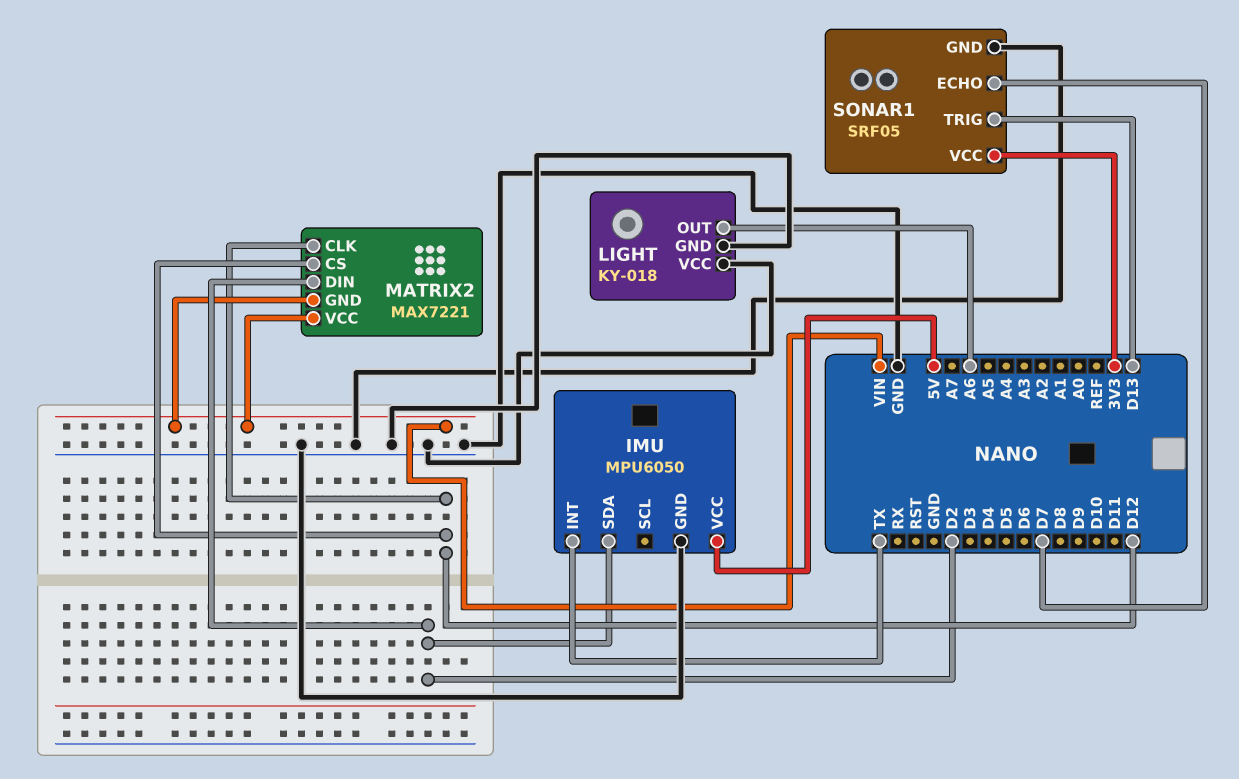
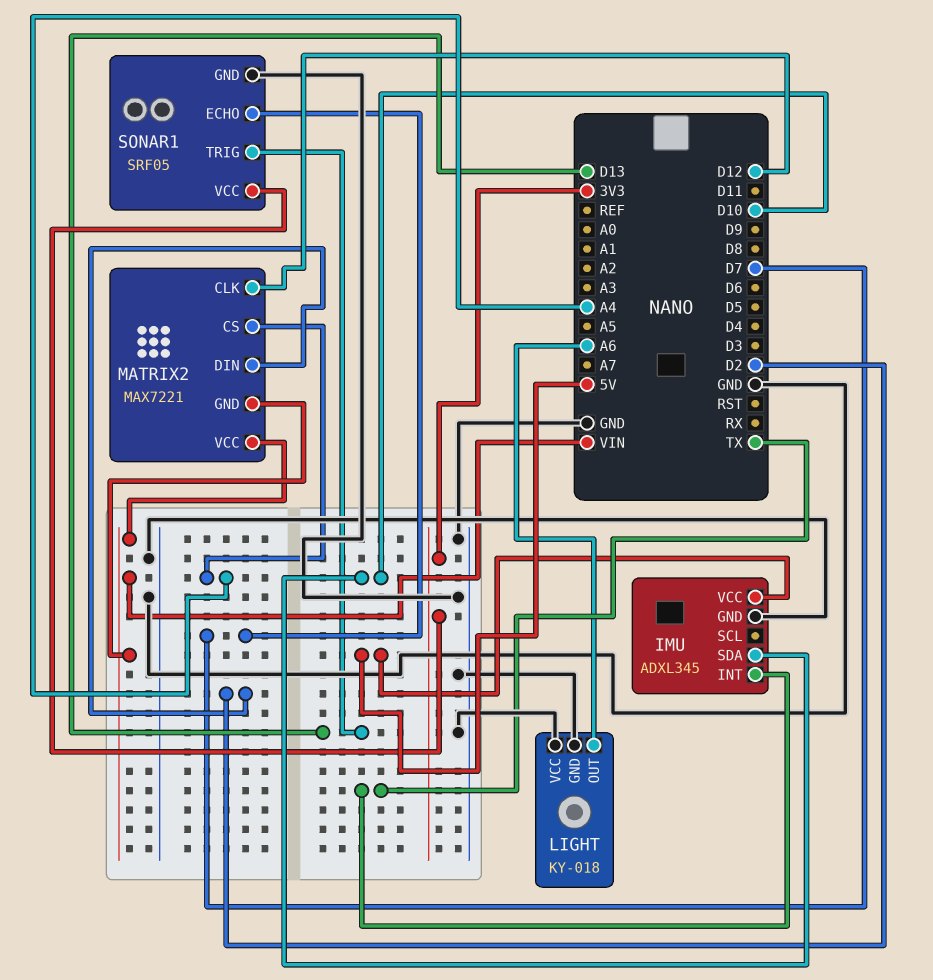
IMU: MPU6050 -> ADXL345
IMU pin SDA: D2 -> D10
MATRIX2 pin CS: D12 -> A4

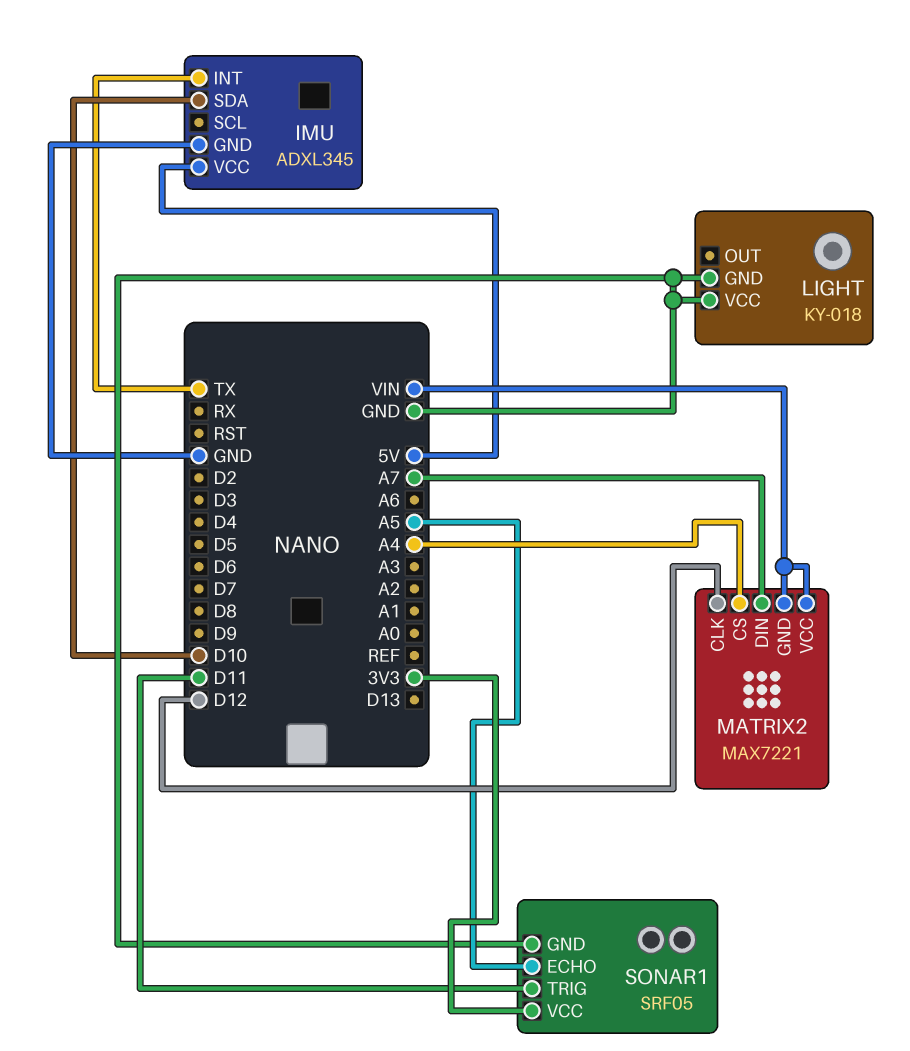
LIGHT pin OUT: A6 -> none
MATRIX2 pin DIN: D2 -> A7
SONAR1 pin ECHO: D7 -> A5
SONAR1 pin TRIG: D13 -> D11

